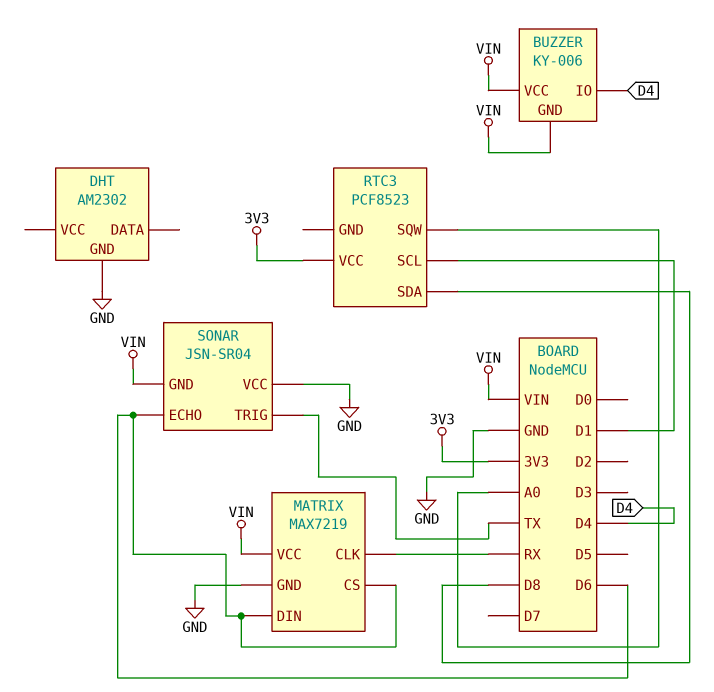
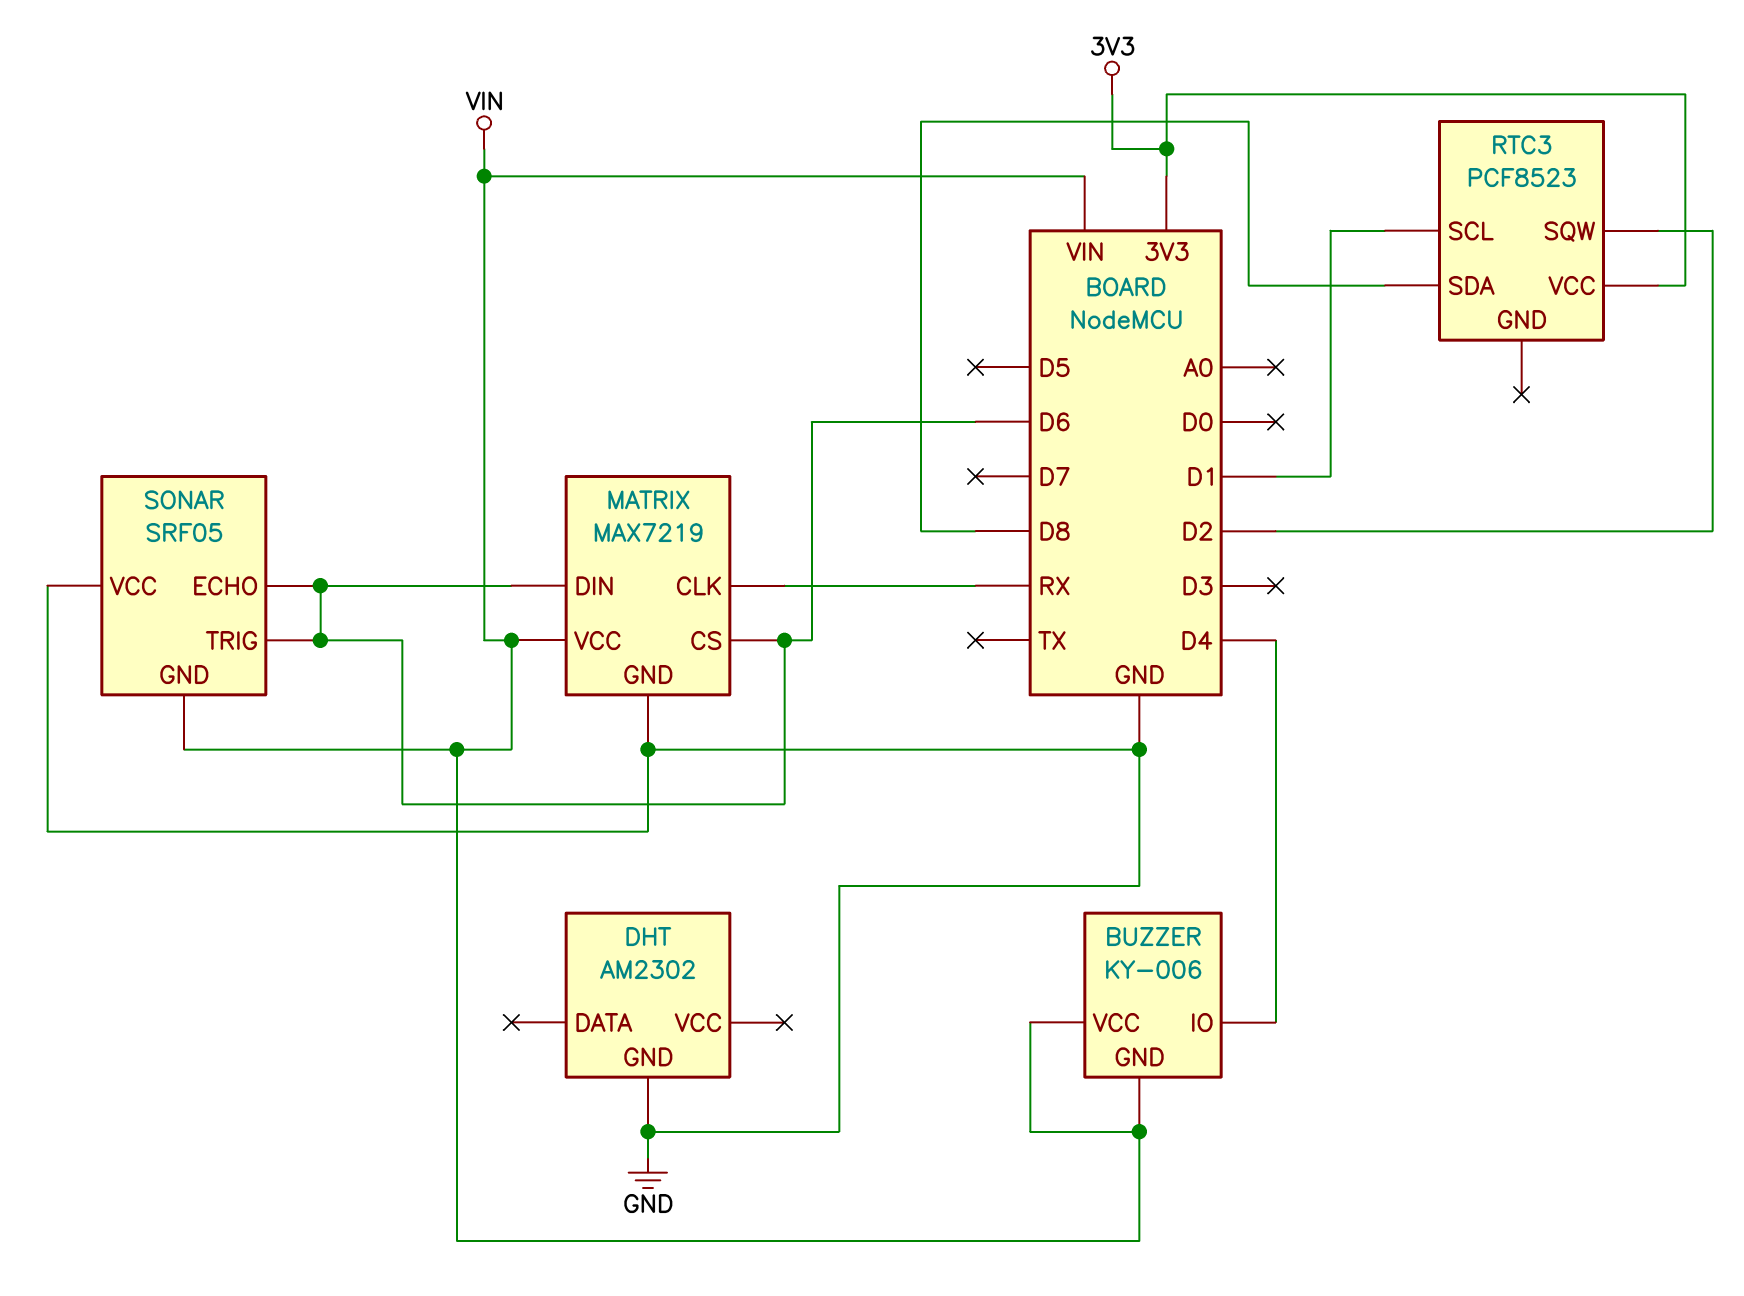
RTC3 pin SQW: A0 -> D2
SONAR: JSN-SR04 -> SRF05
SONAR pin TRIG: TX -> D6

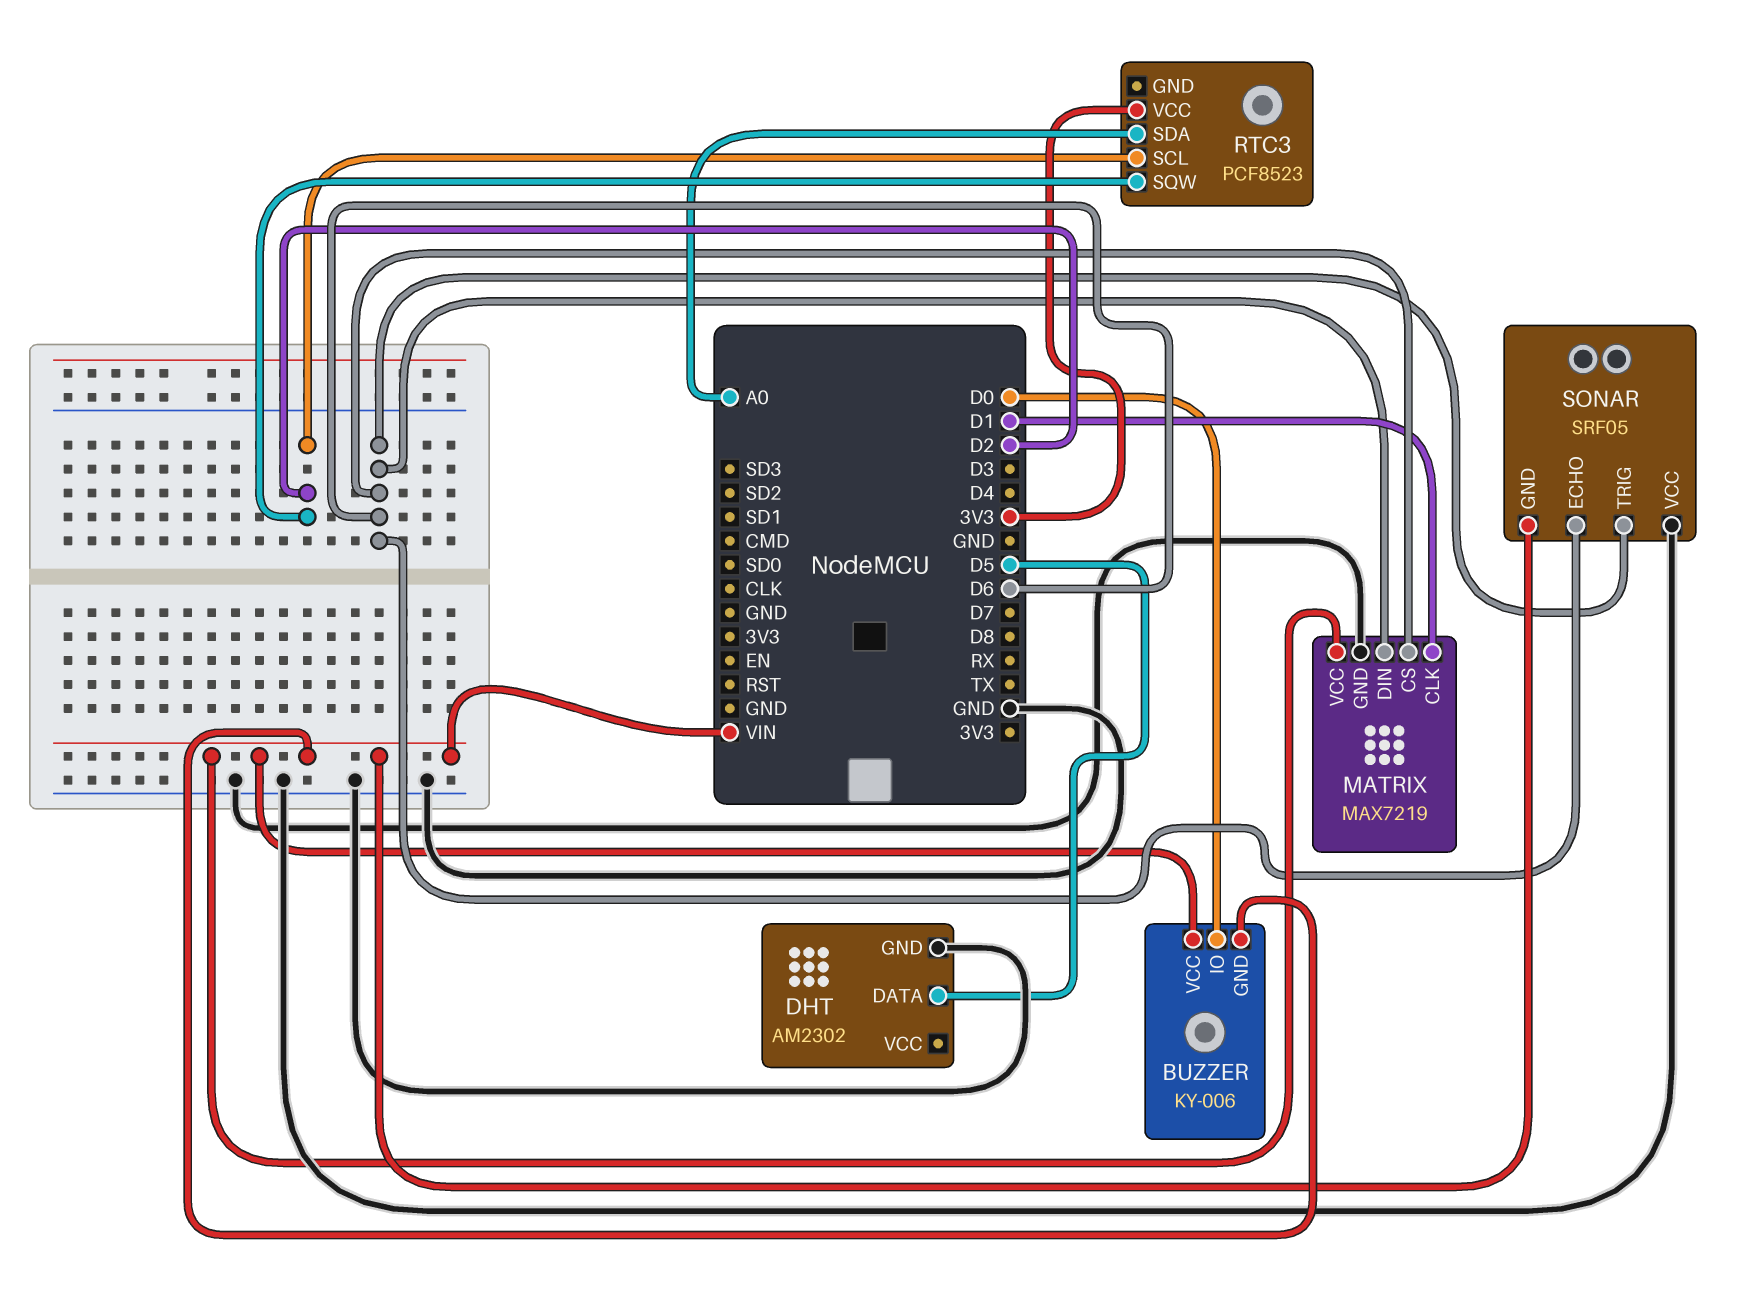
BUZZER pin IO: D4 -> D0
DHT pin DATA: none -> D5
MATRIX pin CLK: RX -> D1
RTC3 pin SCL: D1 -> D2
RTC3 pin SDA: D8 -> A0

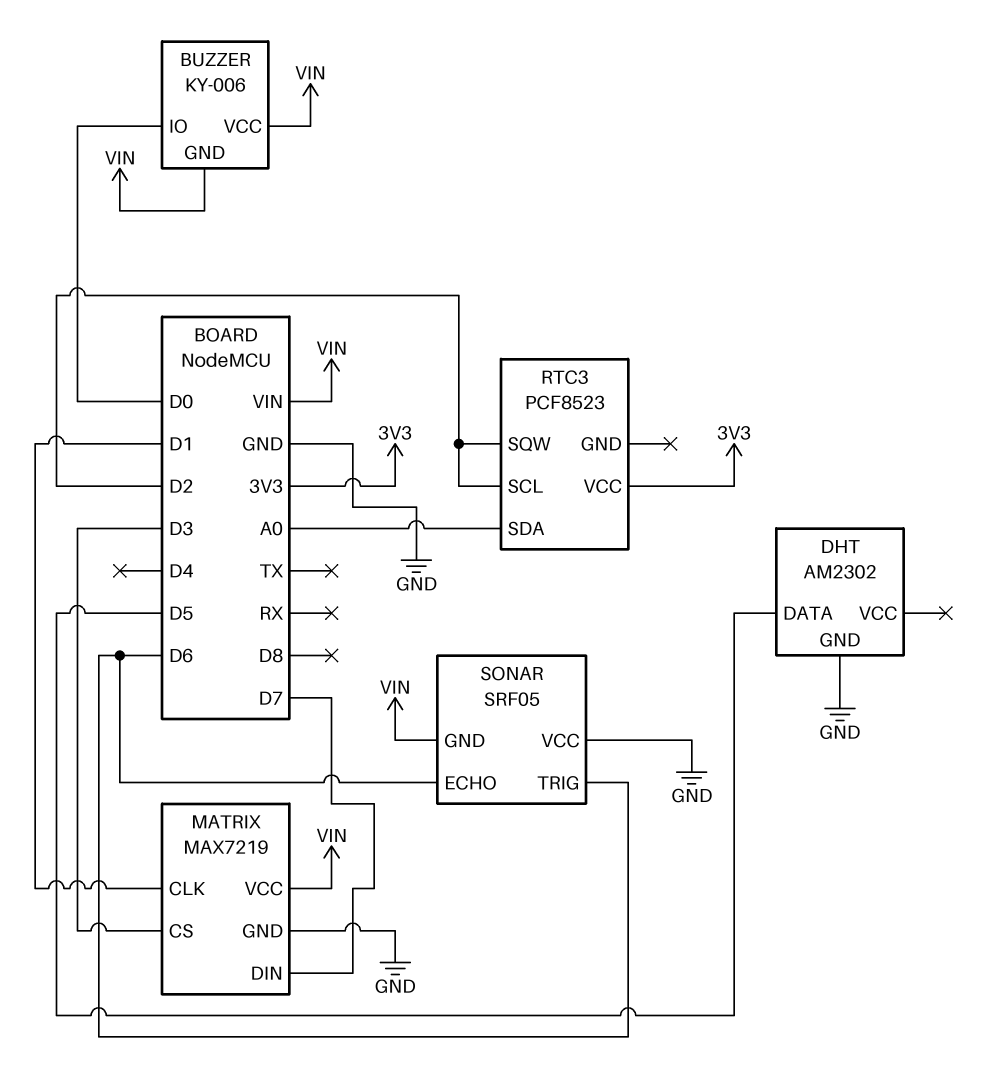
MATRIX pin CS: D6 -> D3
MATRIX pin DIN: D6 -> D7

